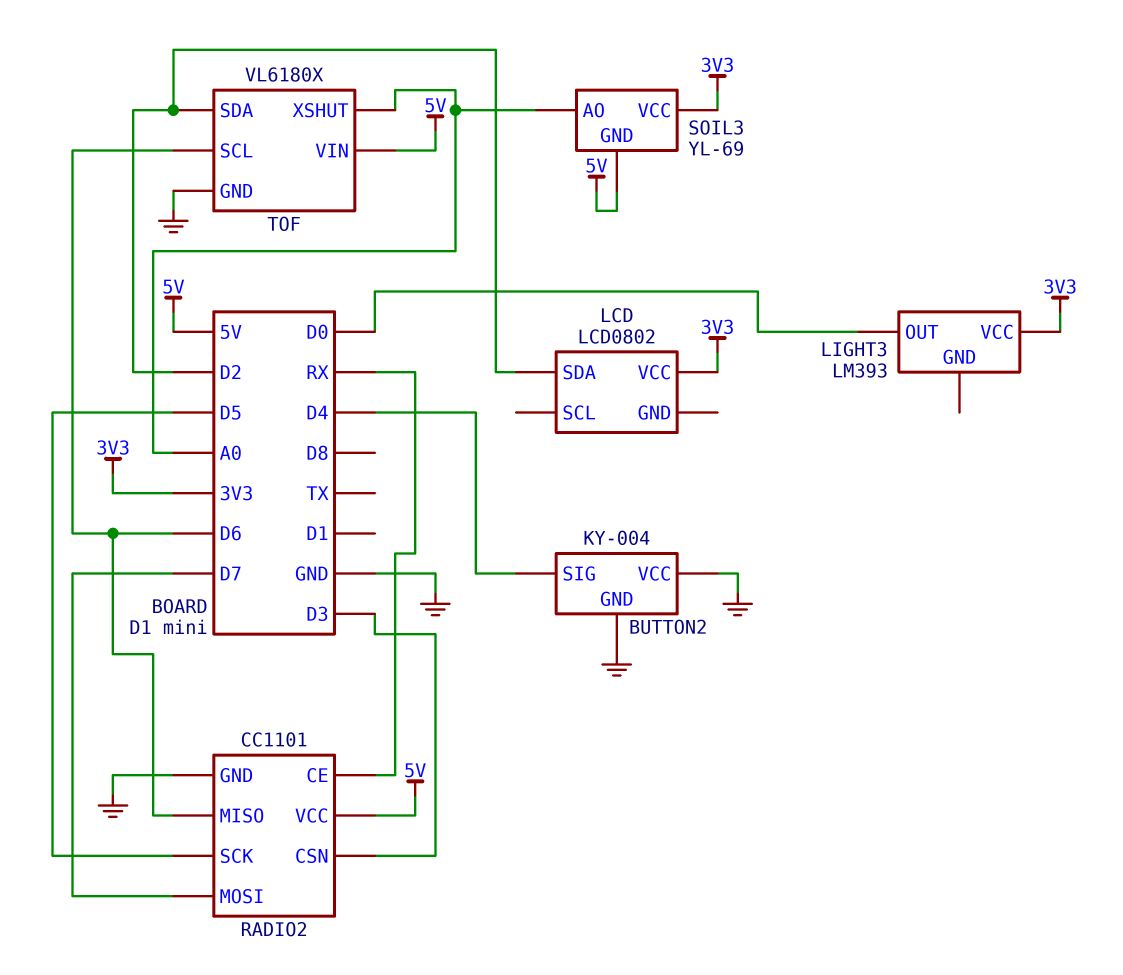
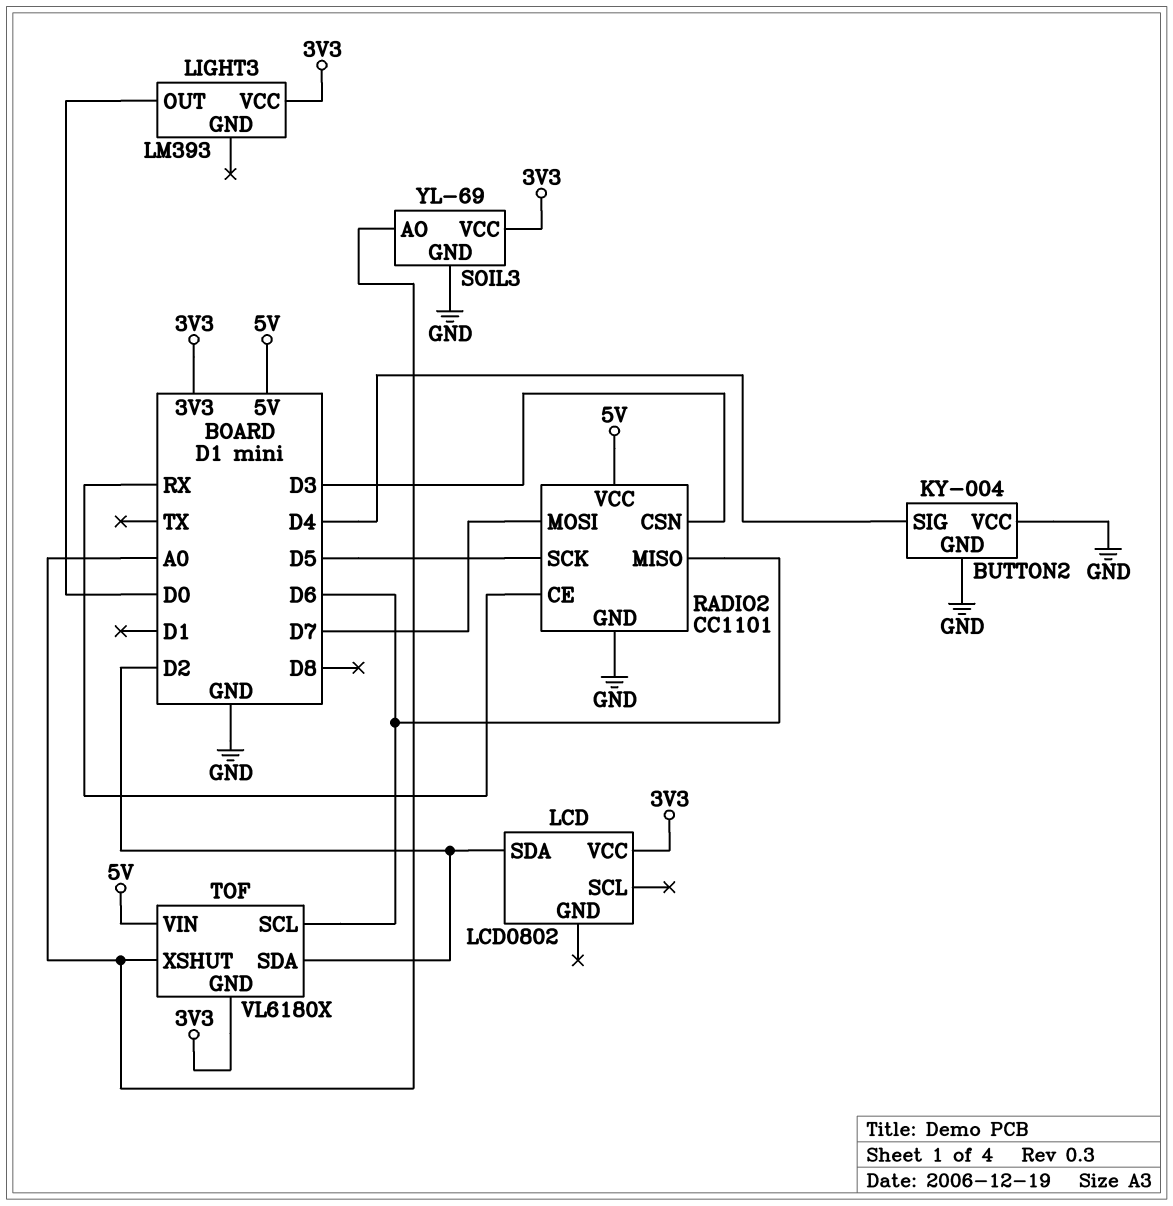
SOIL3 pin GND: 5V -> GND
TOF pin GND: GND -> 3V3

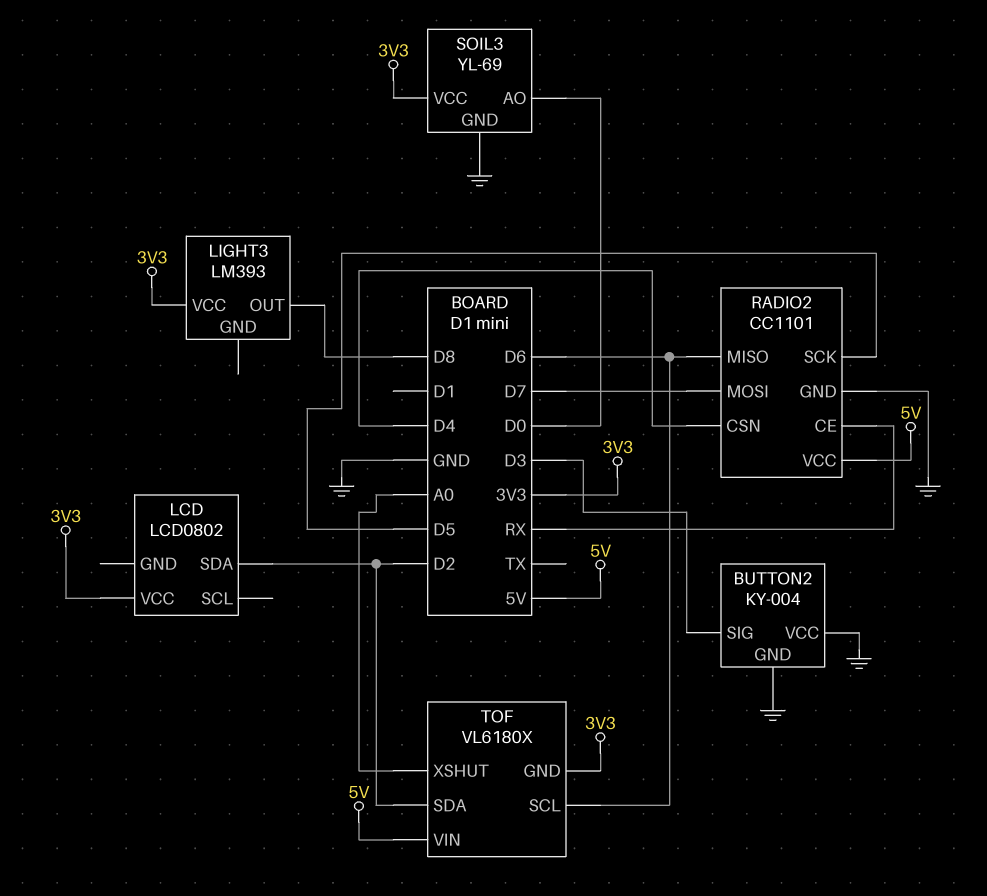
BUTTON2 pin SIG: D4 -> D3
LIGHT3 pin OUT: D0 -> D8
RADIO2 pin CSN: D3 -> D4
SOIL3 pin AO: A0 -> D0

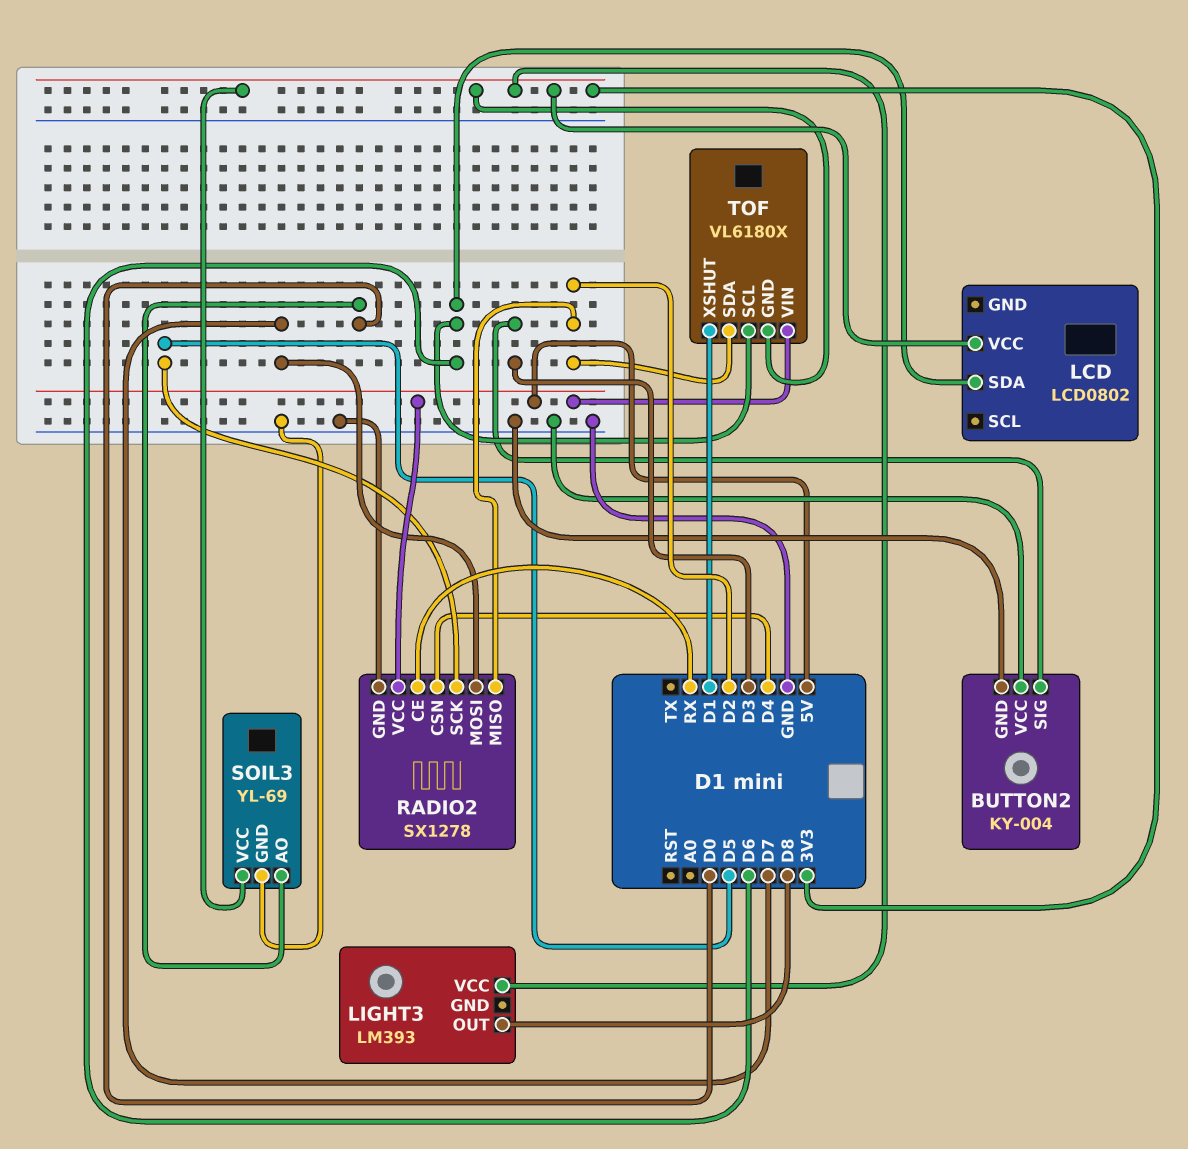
LCD pin SDA: D2 -> D6
RADIO2: CC1101 -> SX1278
RADIO2 pin MISO: D6 -> D2
TOF pin XSHUT: A0 -> D1

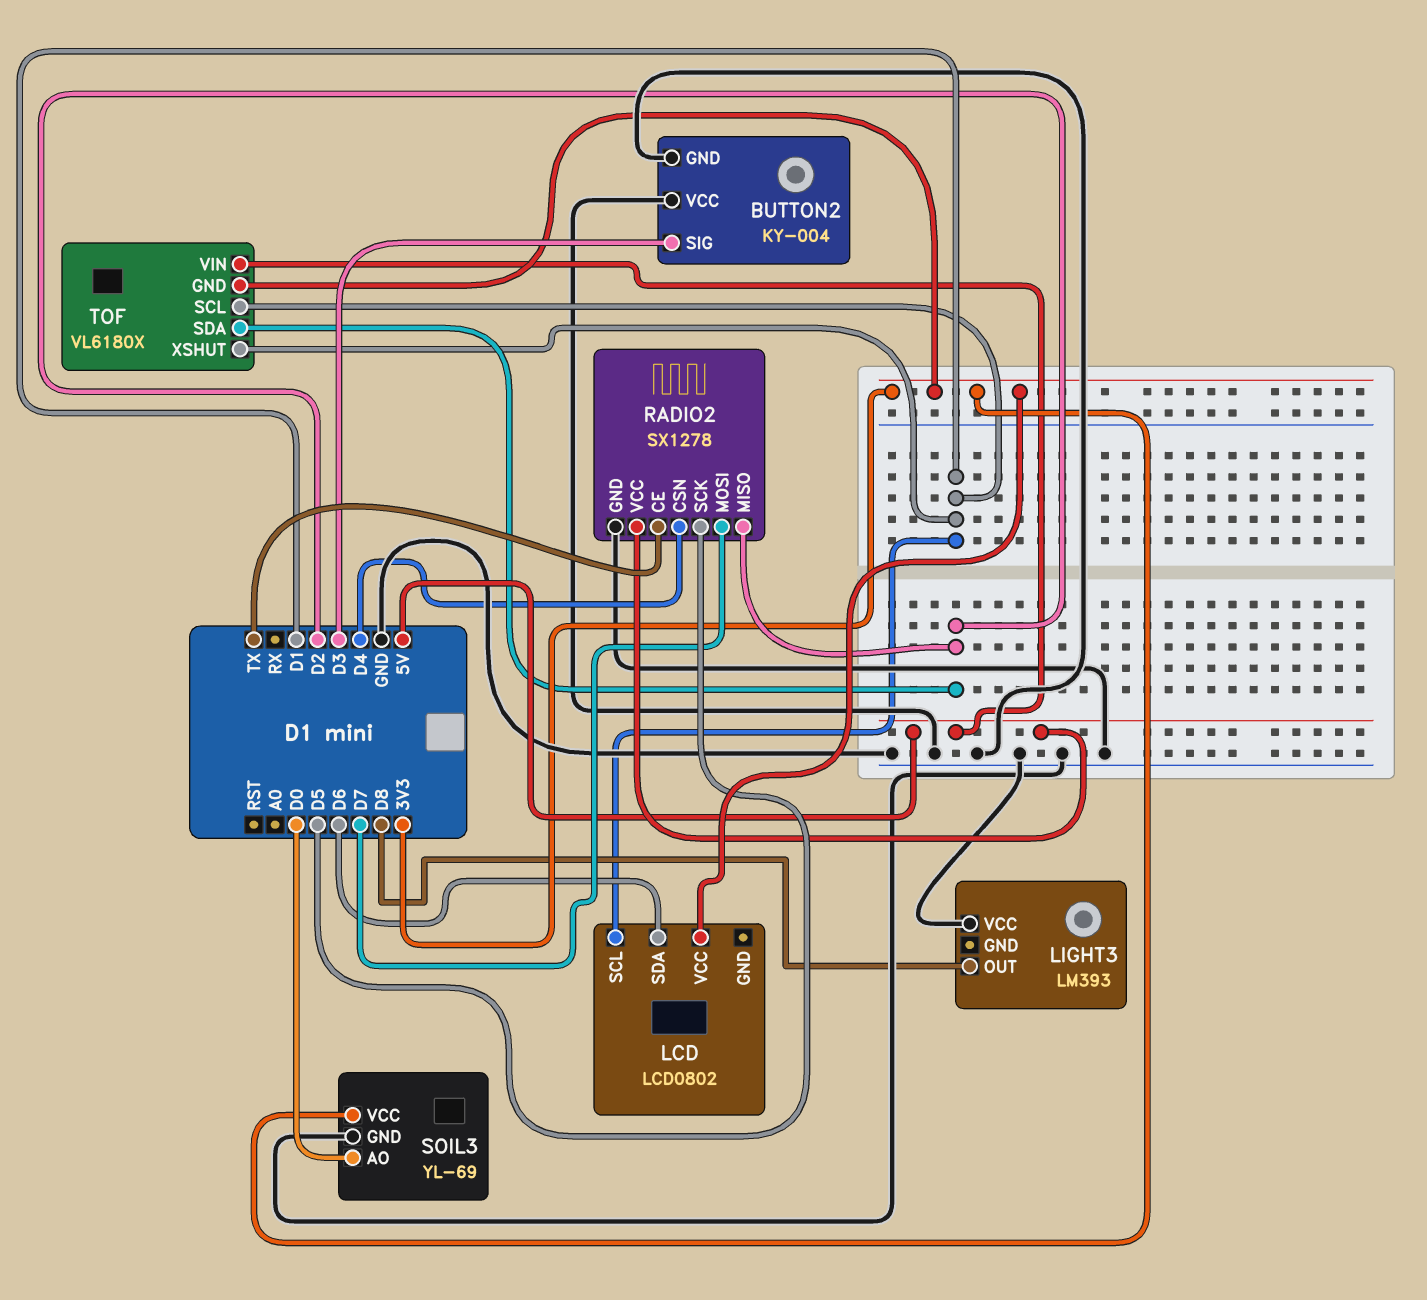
LCD pin SCL: none -> D1
LIGHT3 pin VCC: 3V3 -> GND
RADIO2 pin CE: RX -> TX
TOF pin SCL: D6 -> D1

